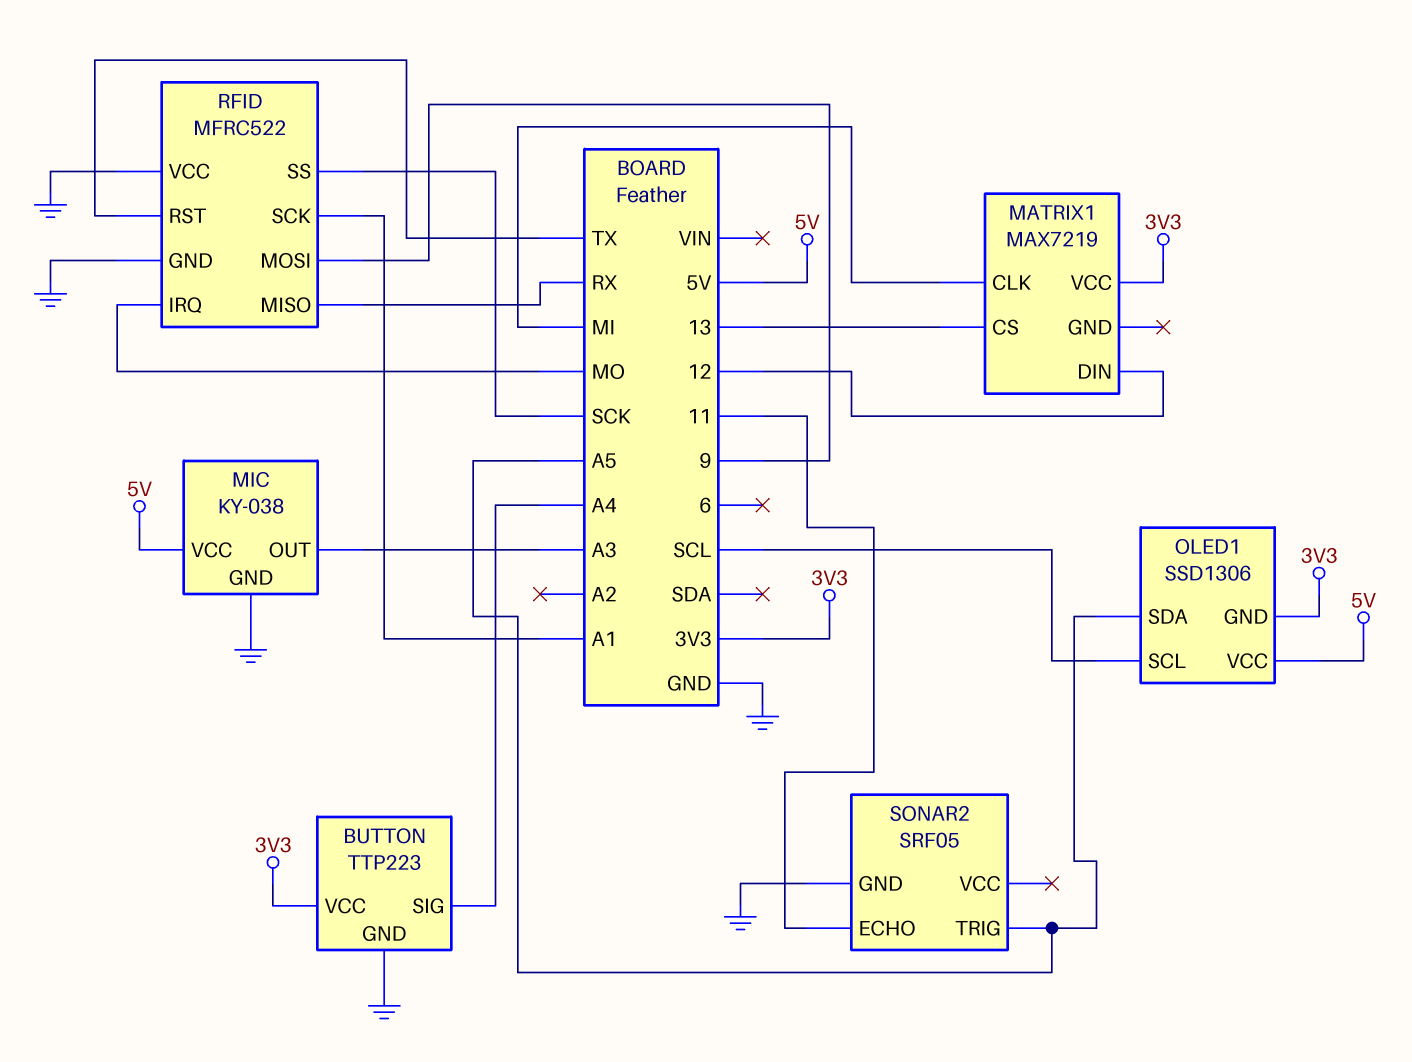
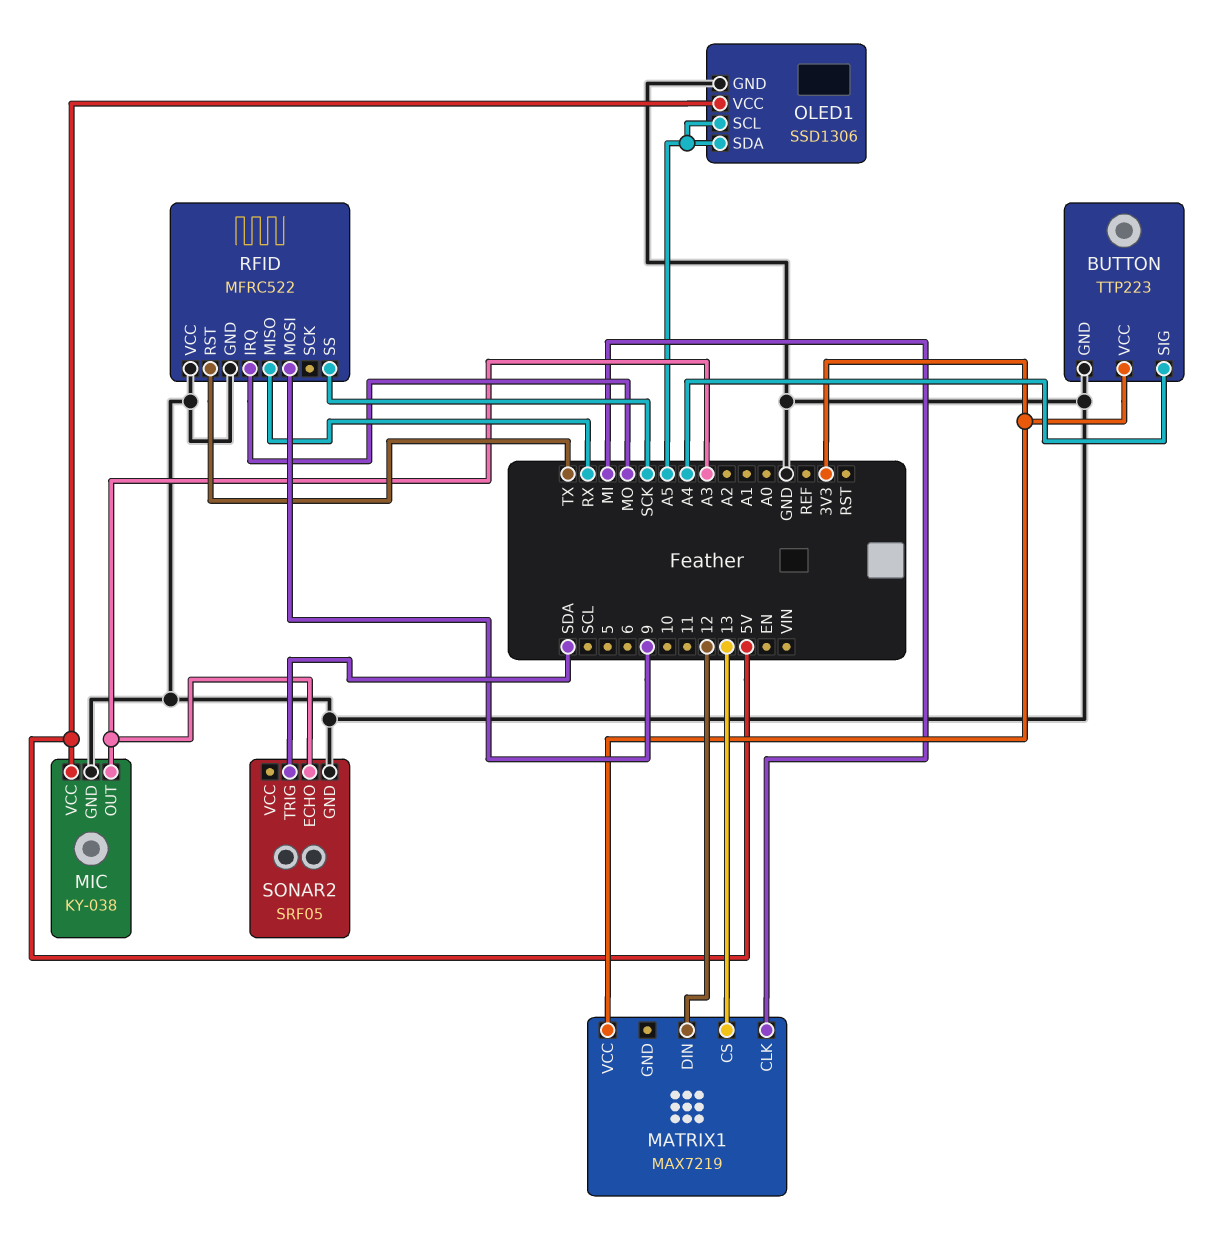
OLED1 pin GND: 3V3 -> GND
OLED1 pin SCL: SCL -> A5
RFID pin SCK: A1 -> none
SONAR2 pin ECHO: 11 -> A3
SONAR2 pin TRIG: A5 -> SDA

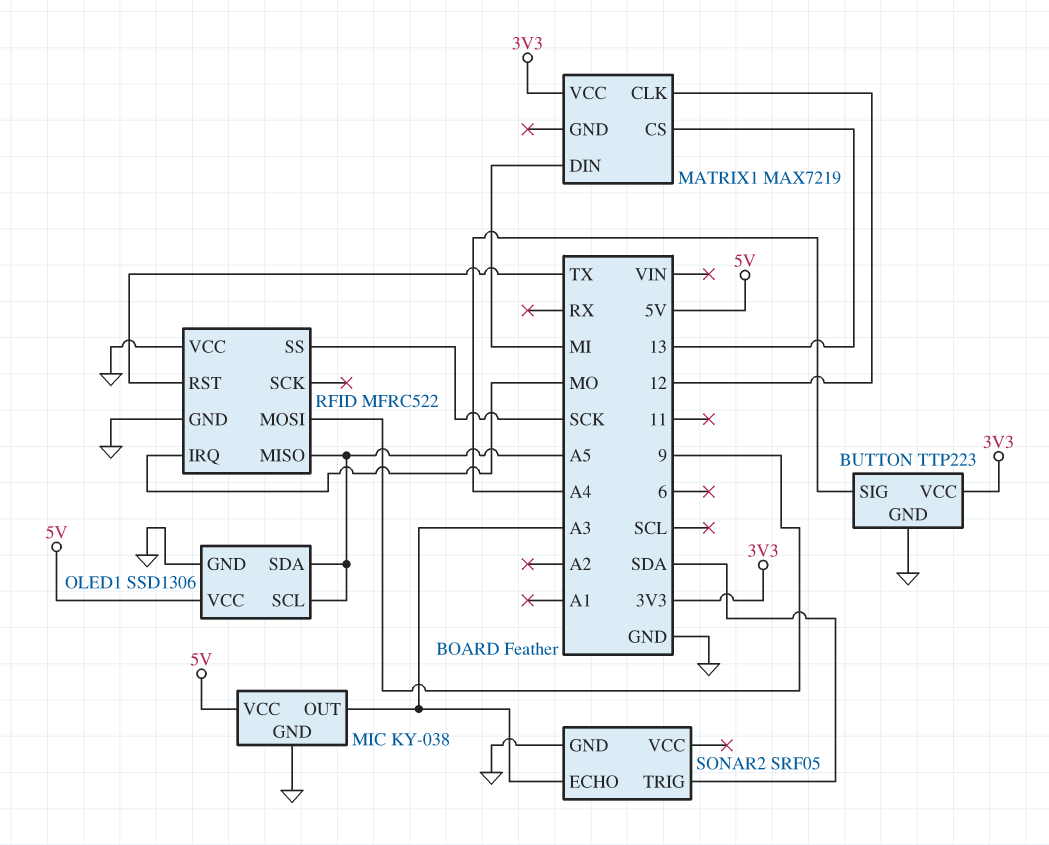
MATRIX1 pin CLK: MI -> 12
MATRIX1 pin DIN: 12 -> MI
RFID pin MISO: RX -> A5

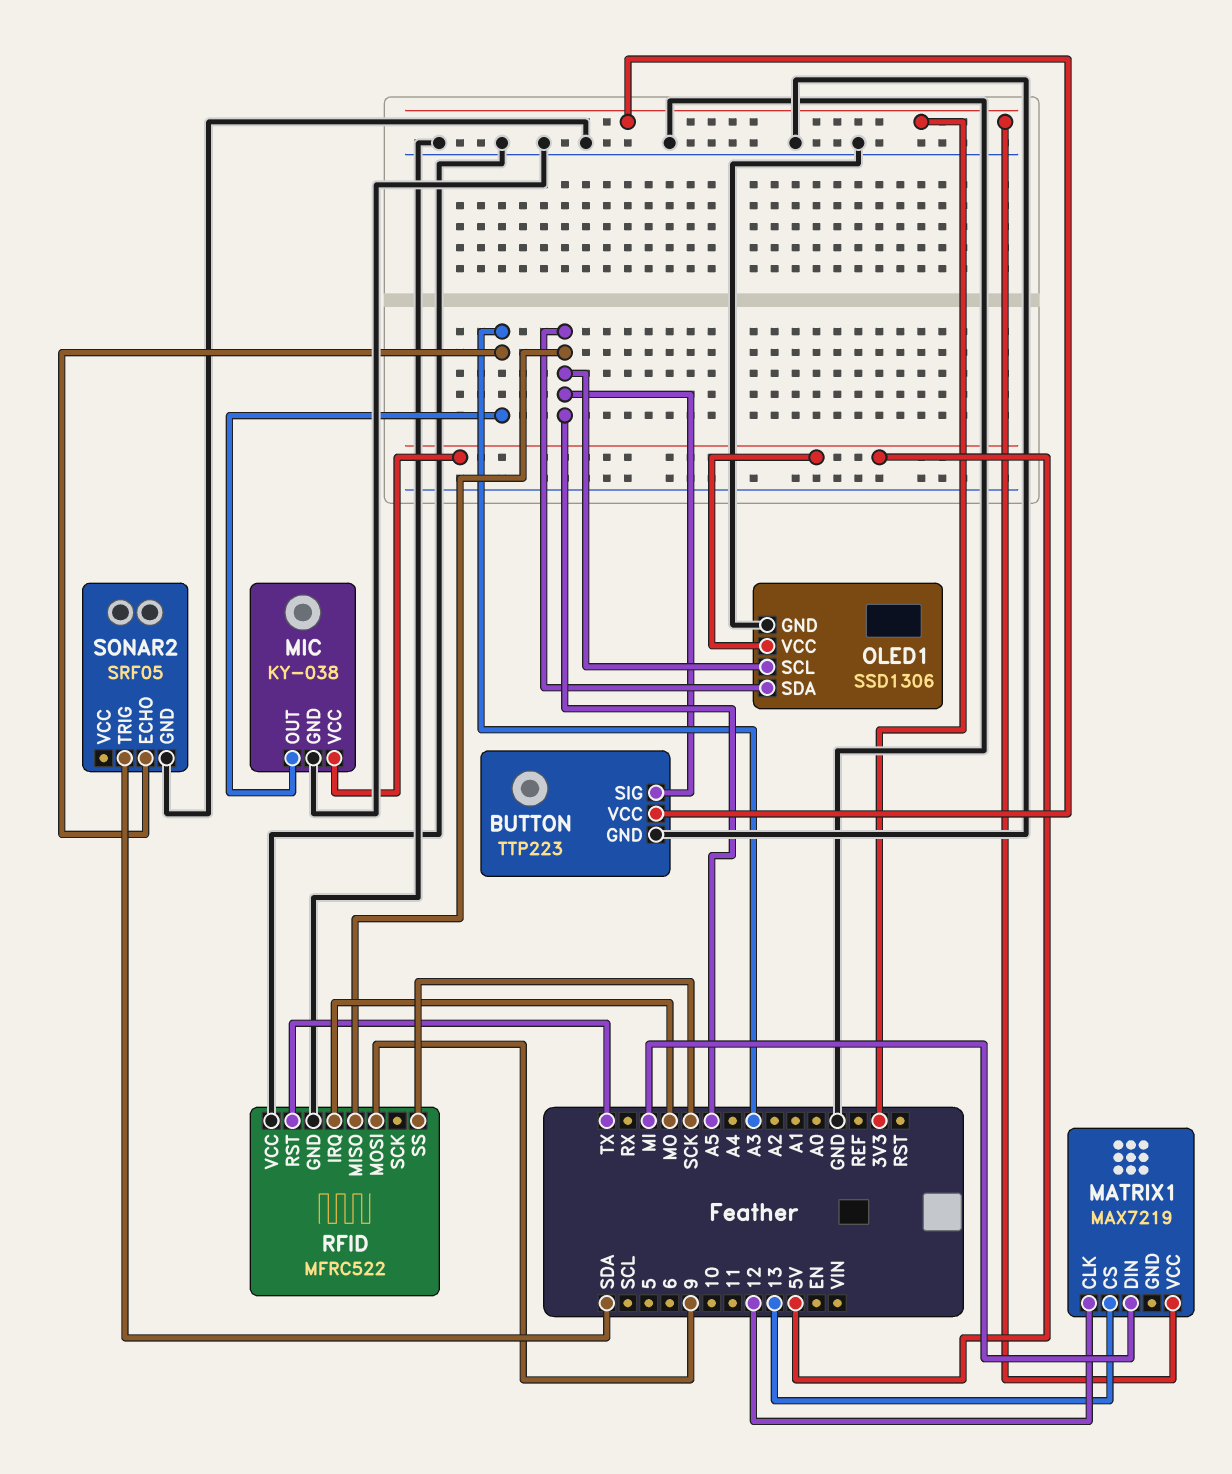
BUTTON pin SIG: A4 -> A5

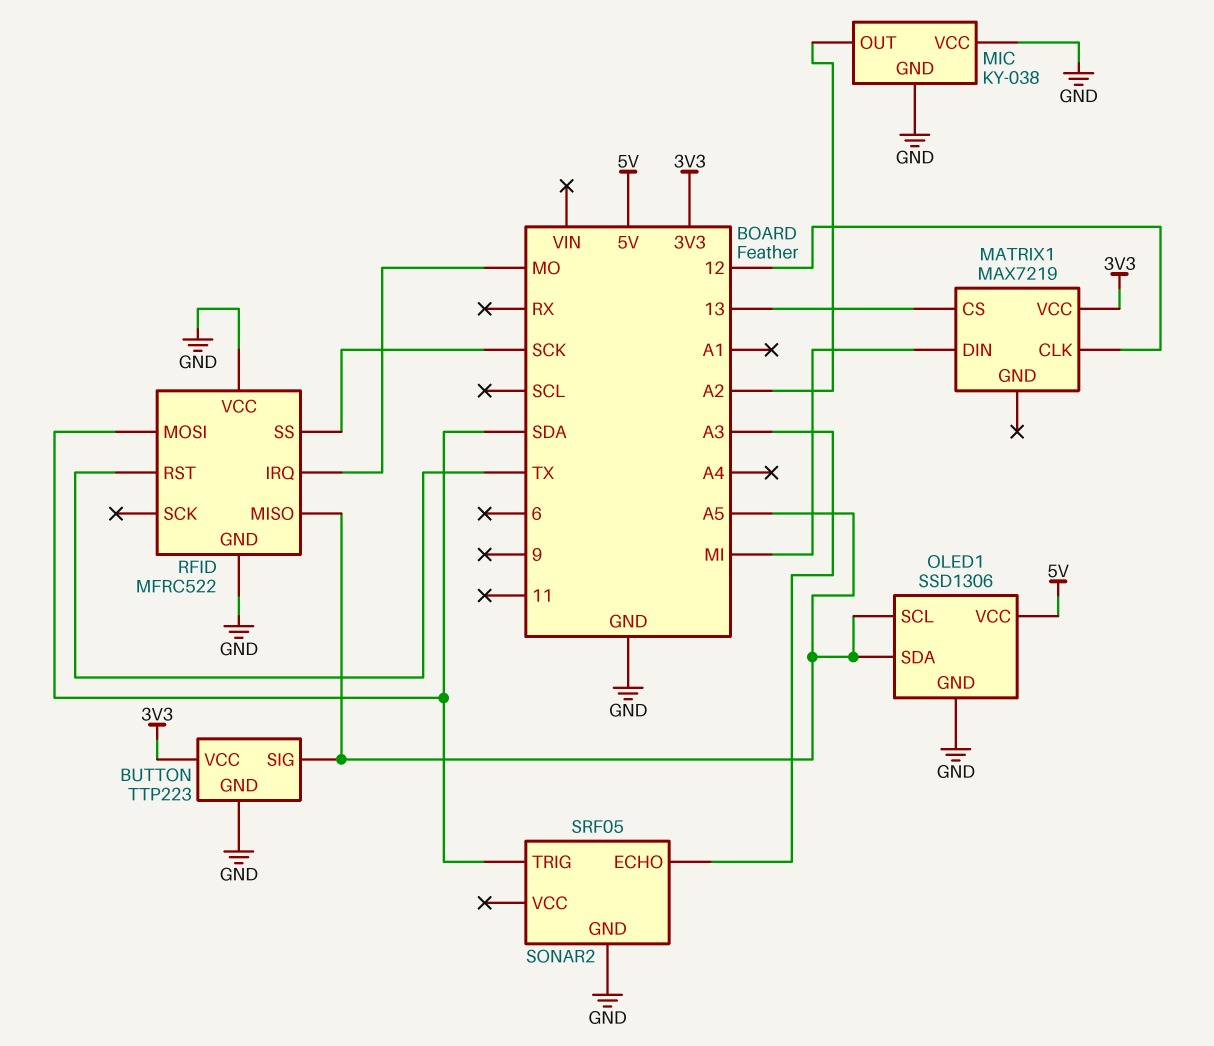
MIC pin OUT: A3 -> A2
MIC pin VCC: 5V -> GND
RFID pin MOSI: 9 -> SDA

